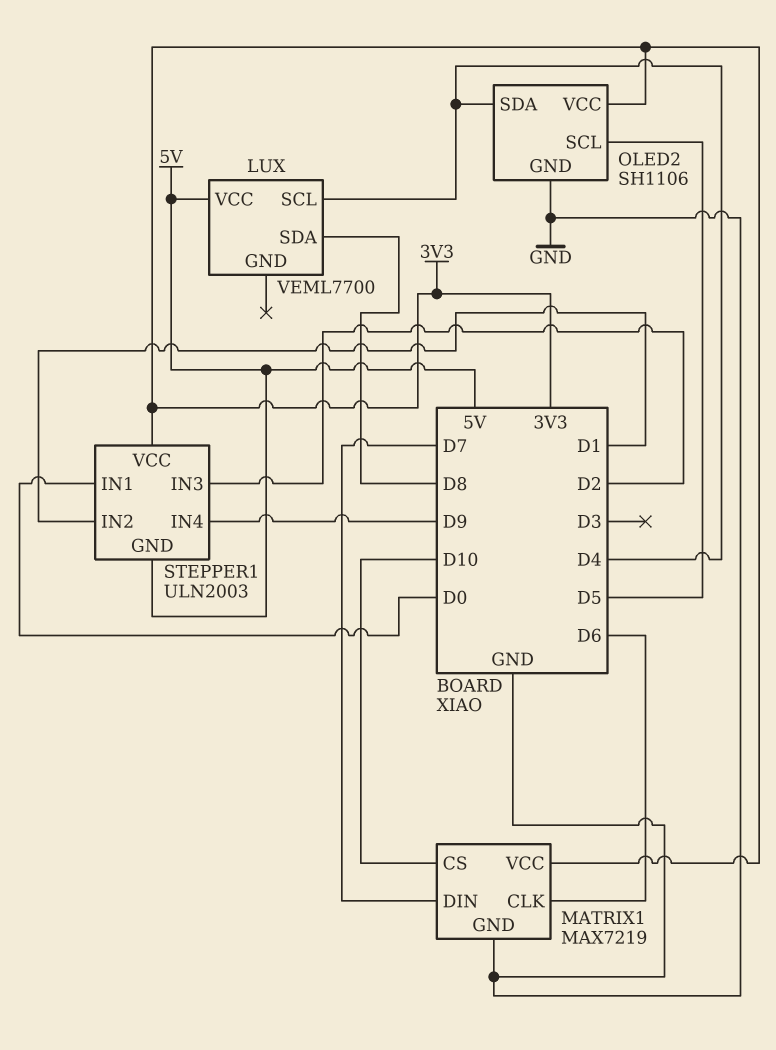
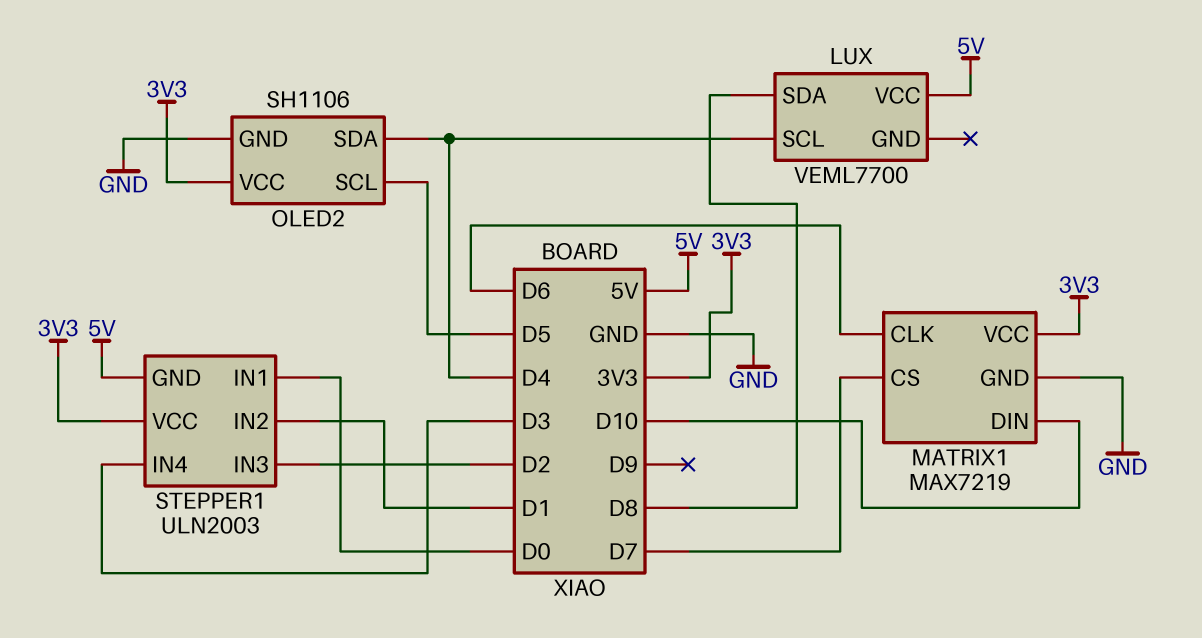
MATRIX1 pin CS: D10 -> D7
MATRIX1 pin DIN: D7 -> D10
STEPPER1 pin IN4: D9 -> D3

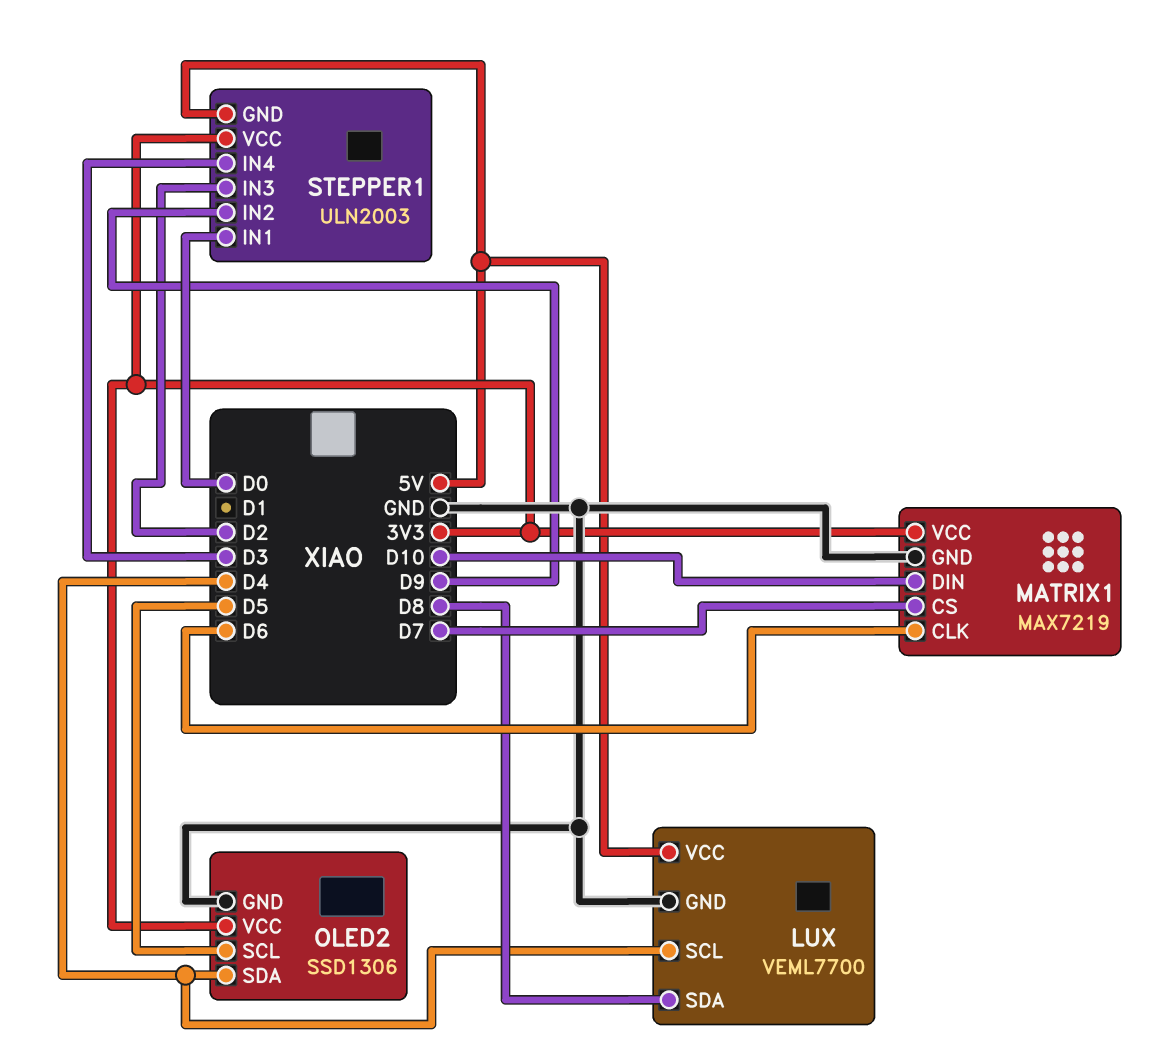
LUX pin GND: none -> GND
OLED2: SH1106 -> SSD1306
STEPPER1 pin IN2: D1 -> D9

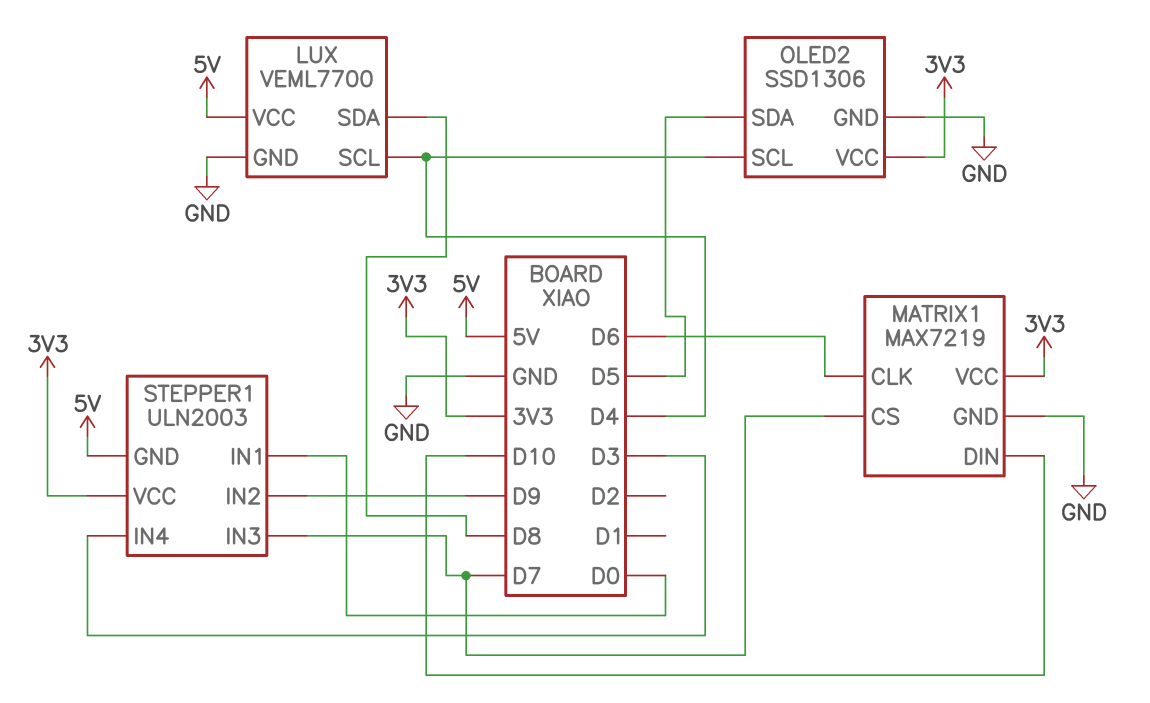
OLED2 pin SCL: D5 -> D4
OLED2 pin SDA: D4 -> D5
STEPPER1 pin IN3: D2 -> D7

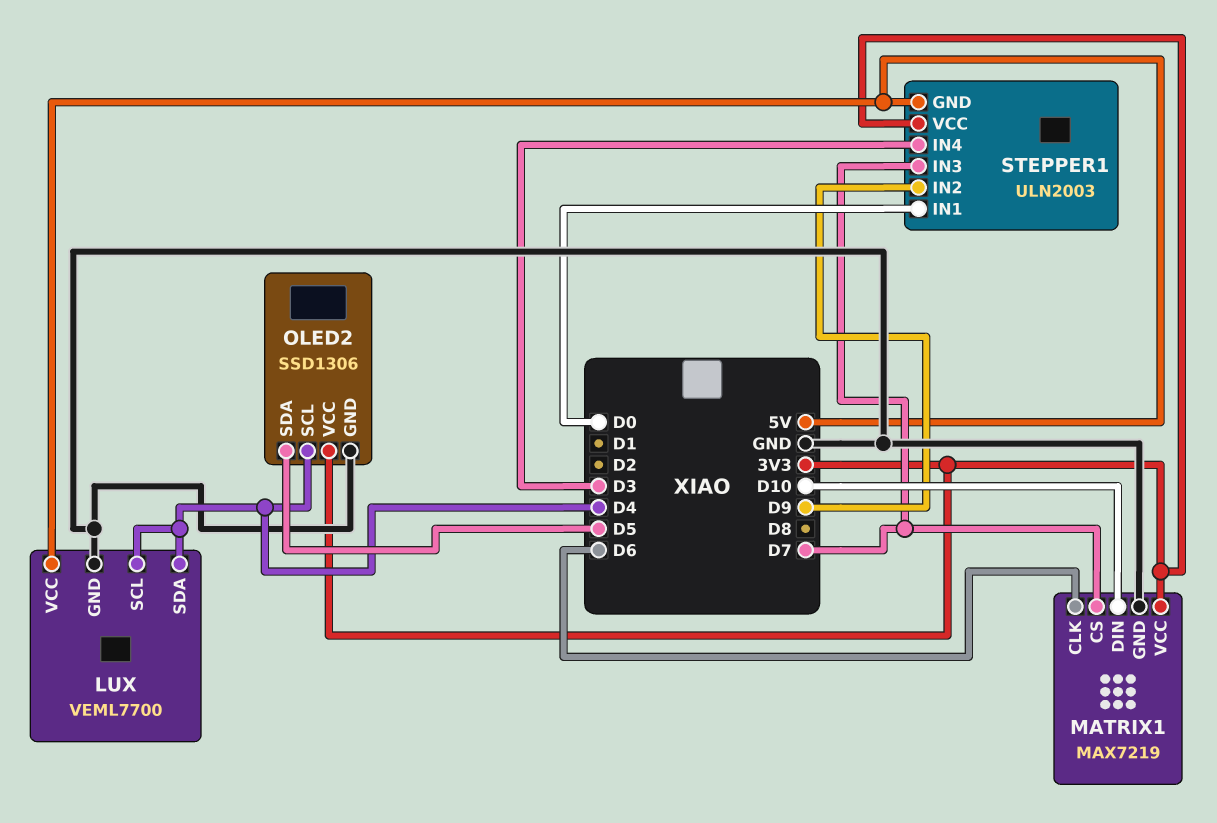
LUX pin SDA: D8 -> D4

